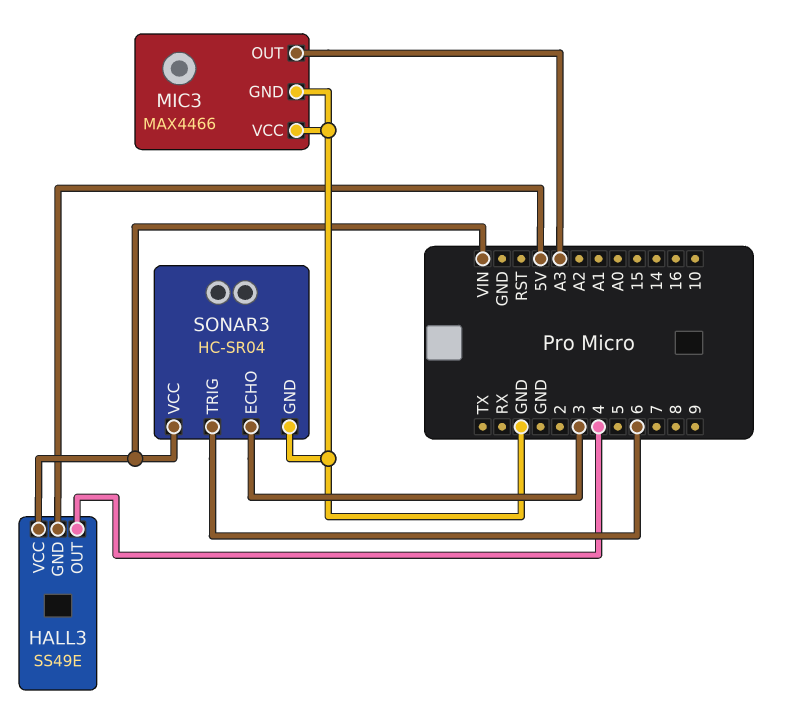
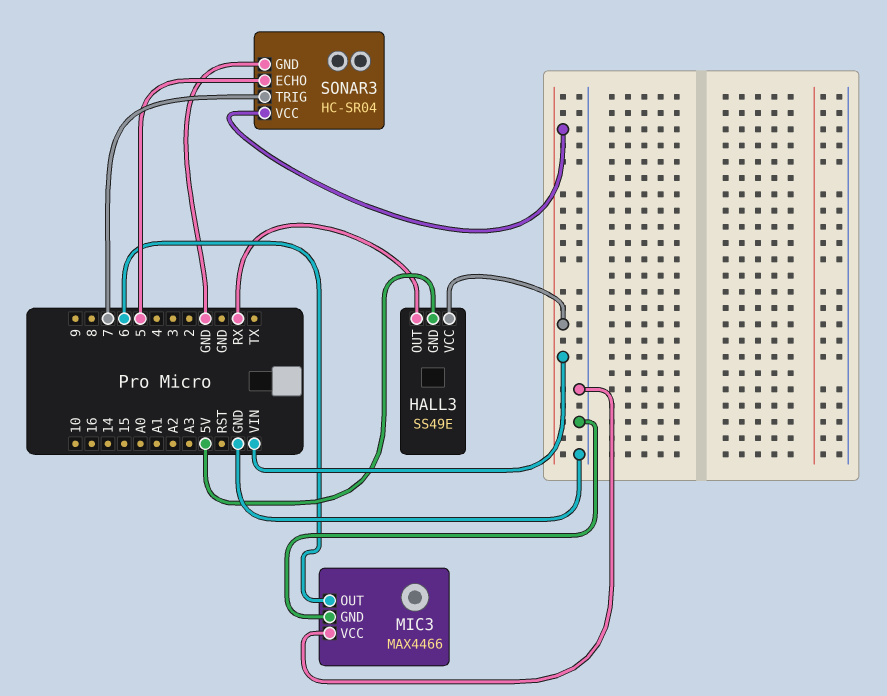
HALL3 pin OUT: 4 -> RX
MIC3 pin OUT: A3 -> 6
SONAR3 pin ECHO: 3 -> 5
SONAR3 pin TRIG: 6 -> 7

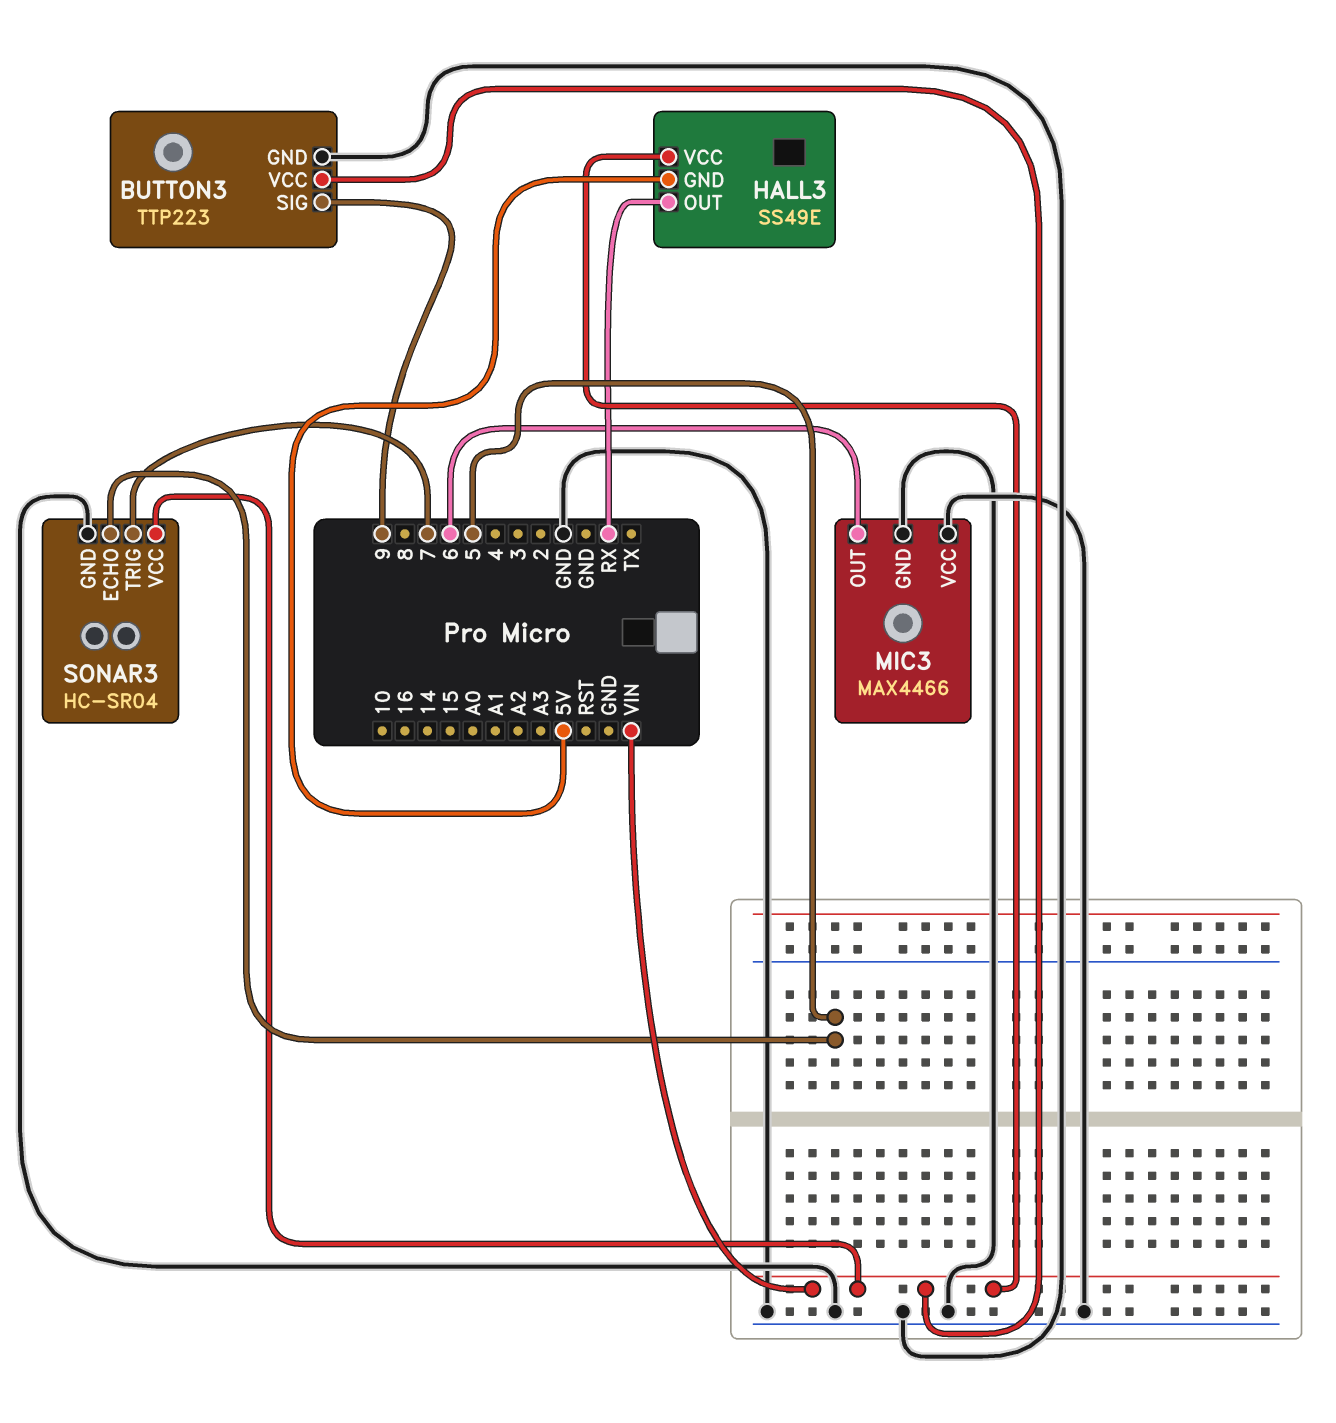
BUTTON3: none -> TTP223
BUTTON3 pin GND: none -> GND
BUTTON3 pin SIG: none -> 9
BUTTON3 pin VCC: none -> VIN

